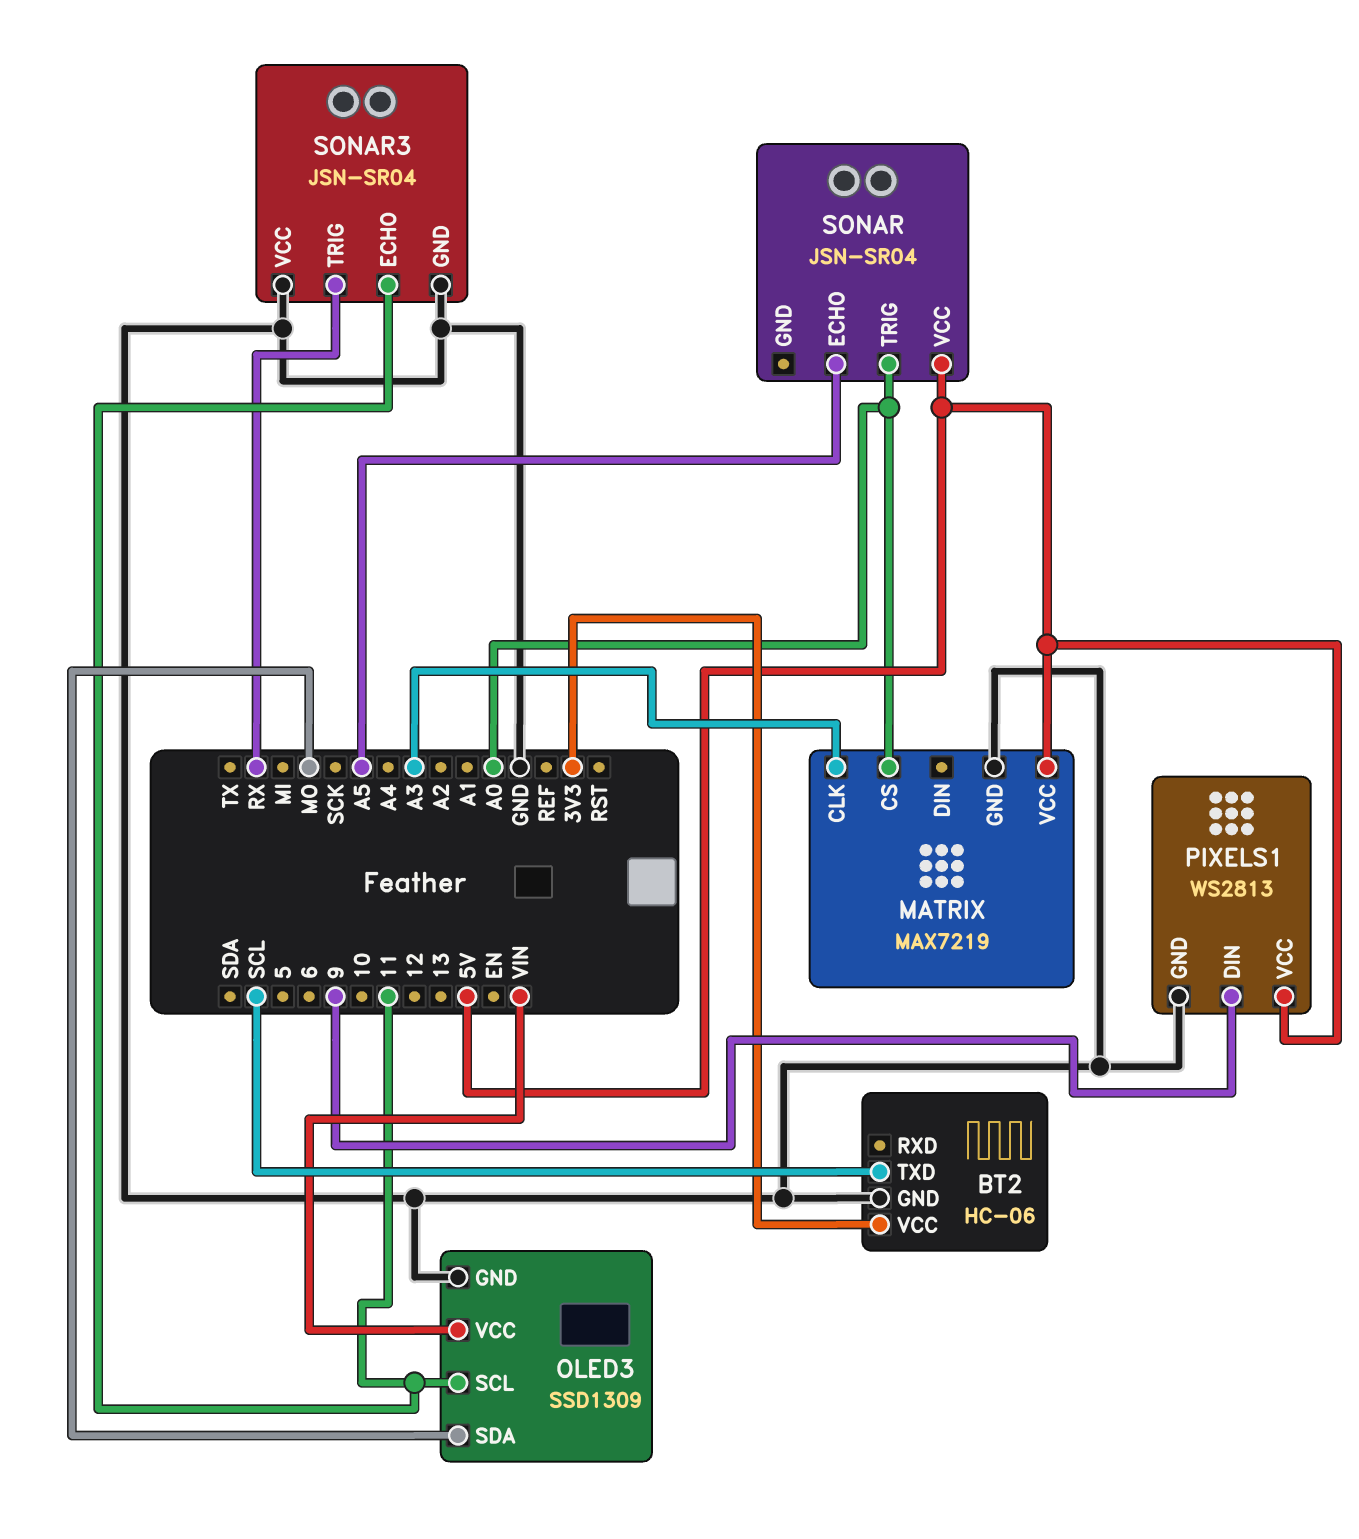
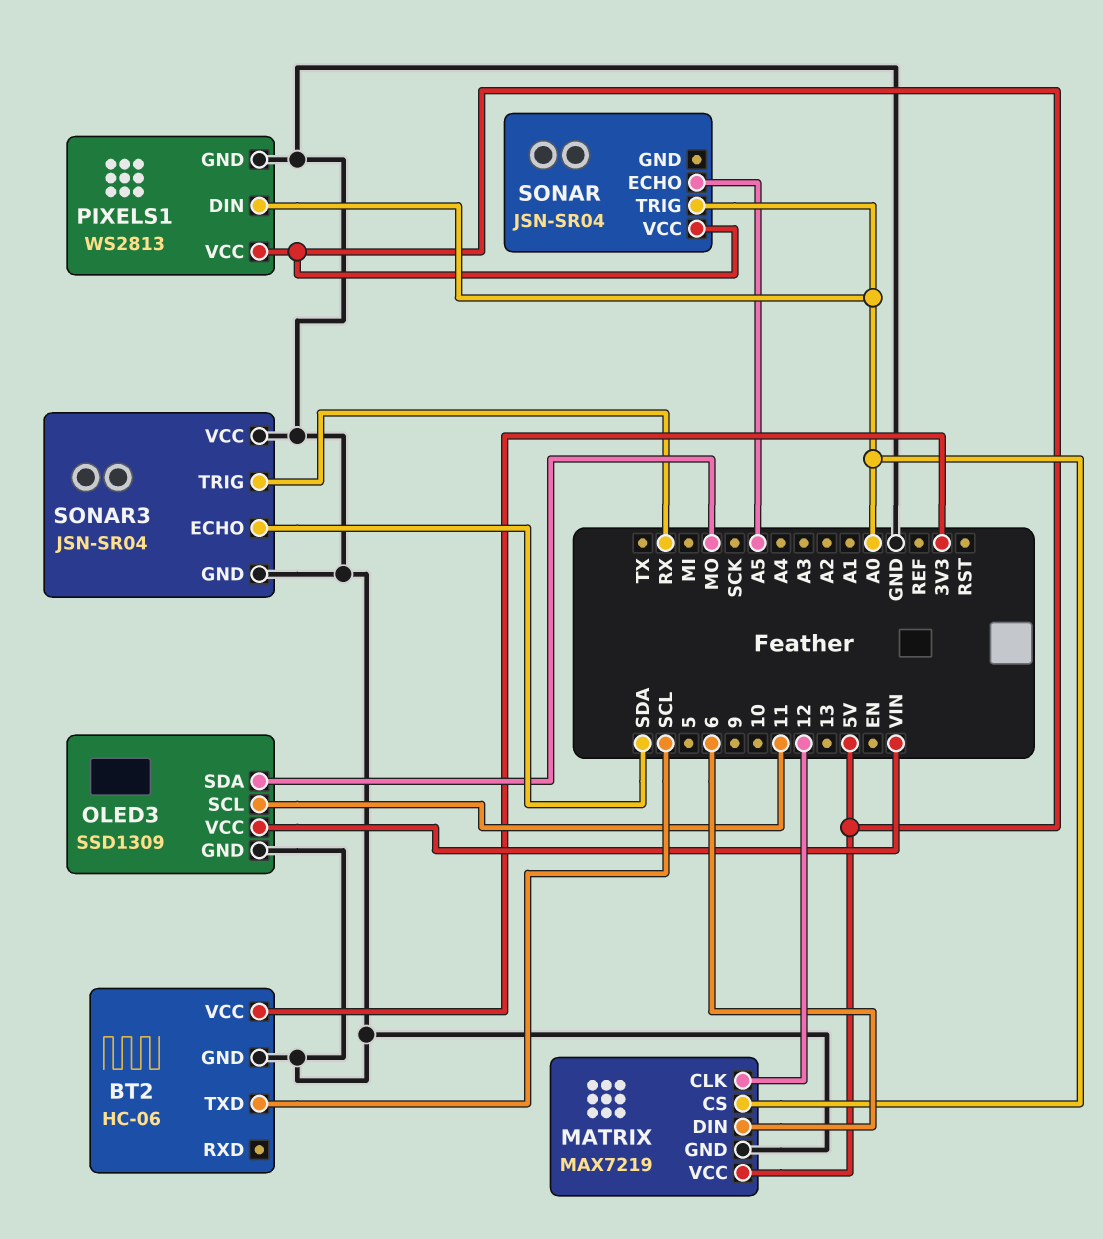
MATRIX pin CLK: A3 -> 12
MATRIX pin DIN: none -> 6
PIXELS1 pin DIN: 9 -> A0
SONAR3 pin ECHO: 11 -> SDA

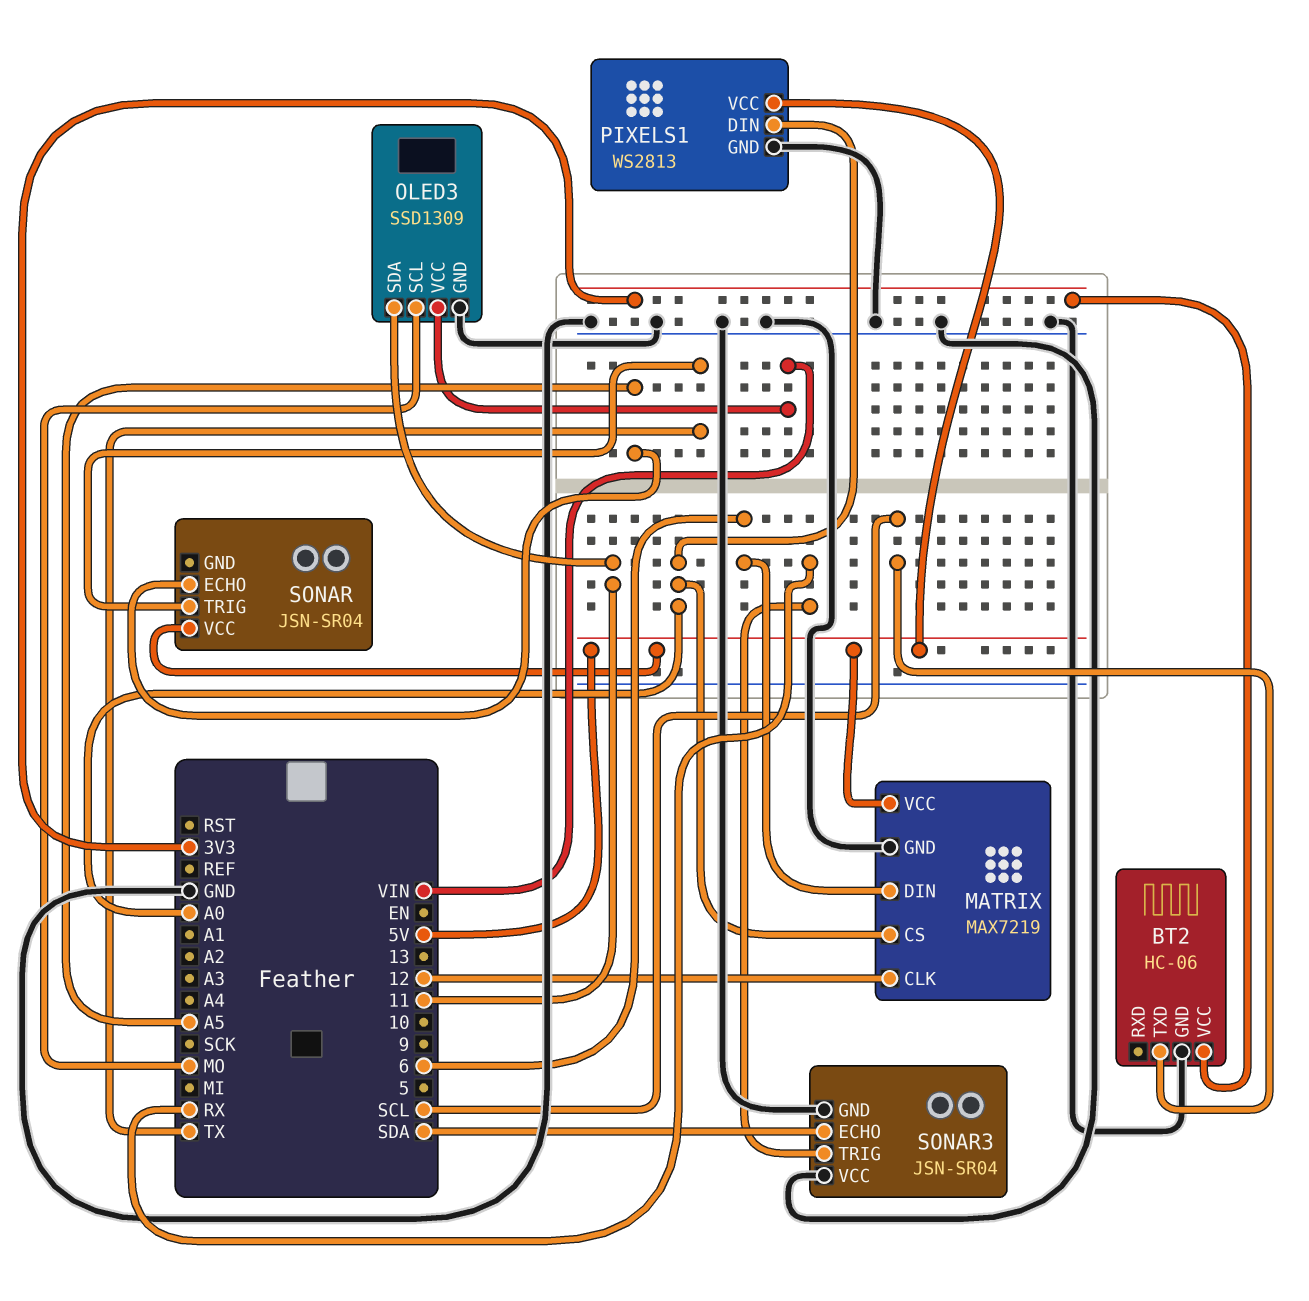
OLED3 pin SCL: 11 -> MO
OLED3 pin SDA: MO -> 11
SONAR pin TRIG: A0 -> TX

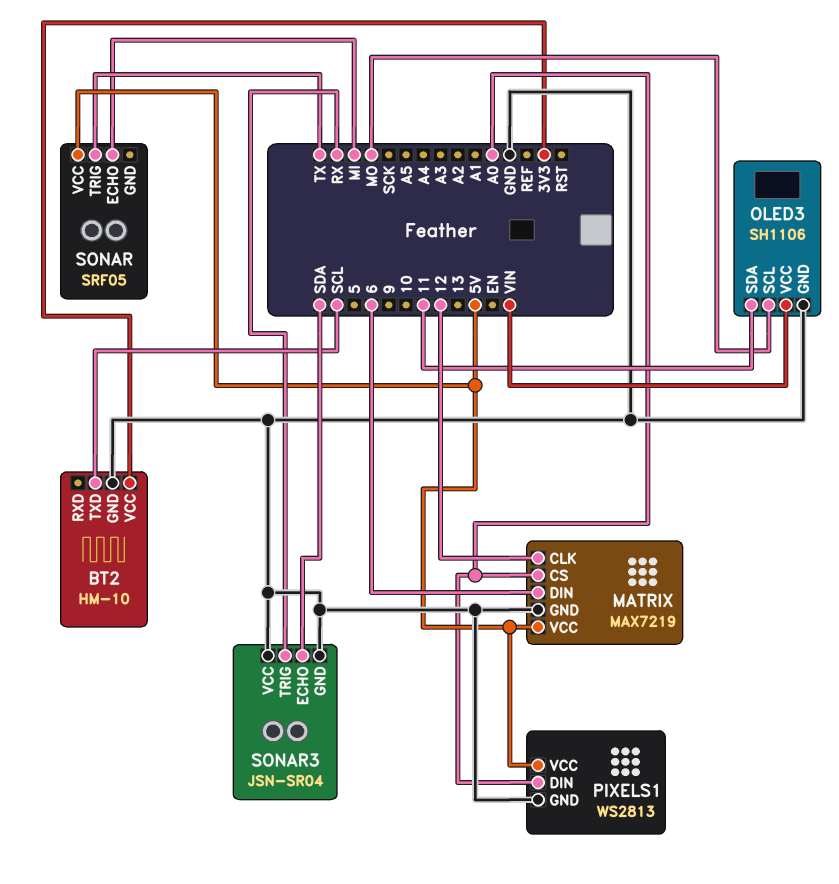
BT2: HC-06 -> HM-10
OLED3: SSD1309 -> SH1106
SONAR: JSN-SR04 -> SRF05
SONAR pin ECHO: A5 -> MI

